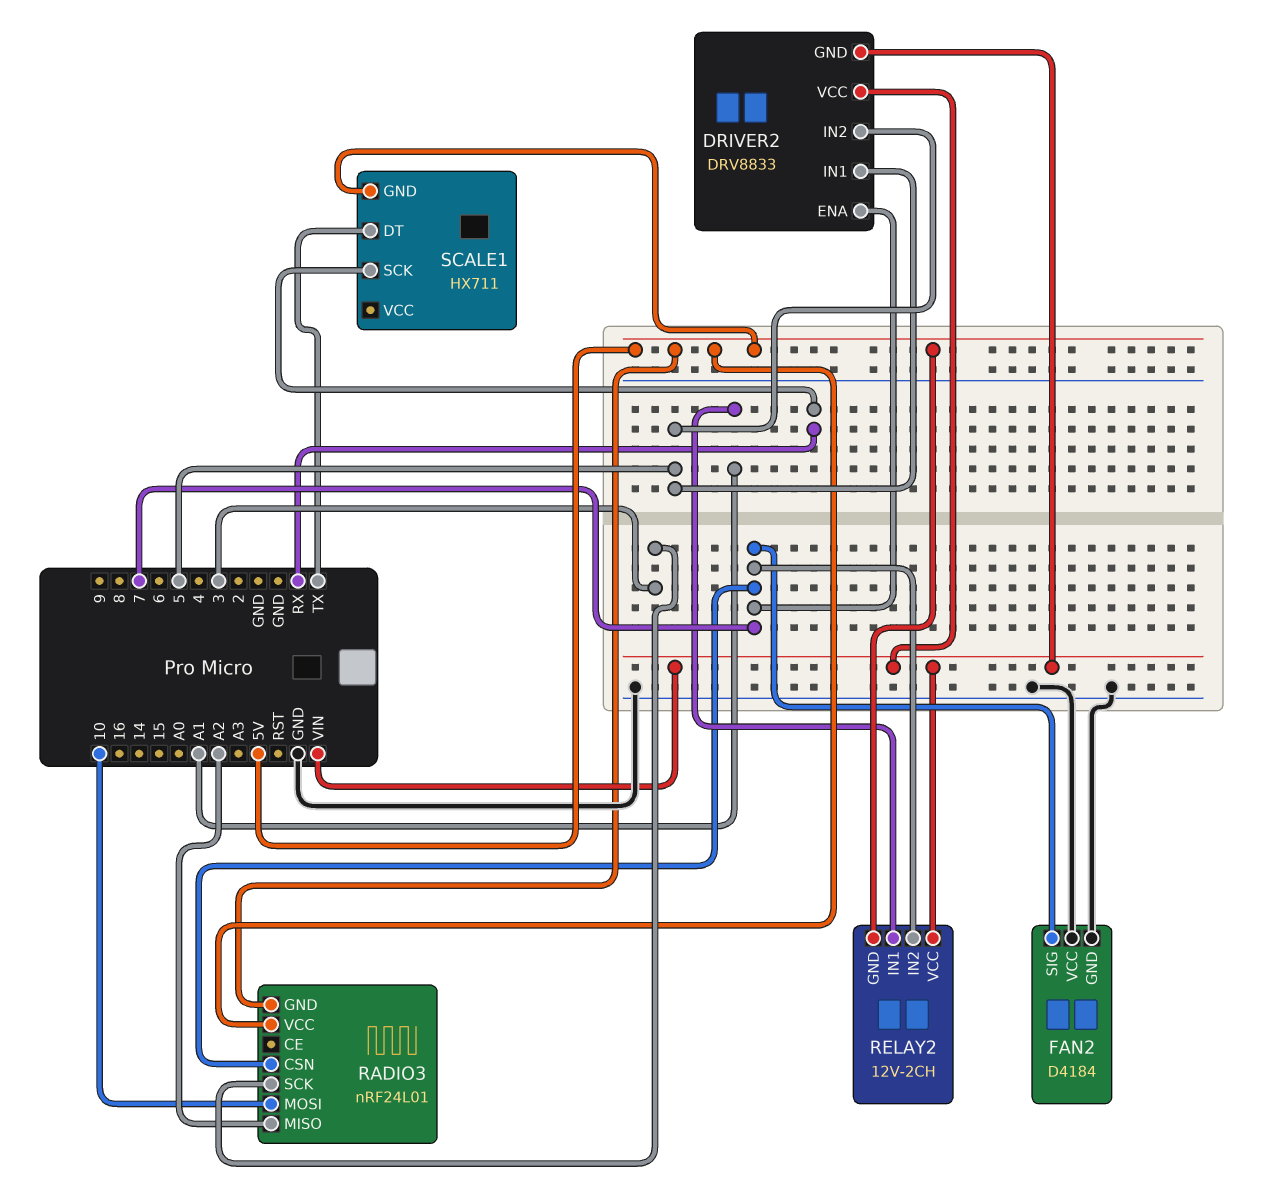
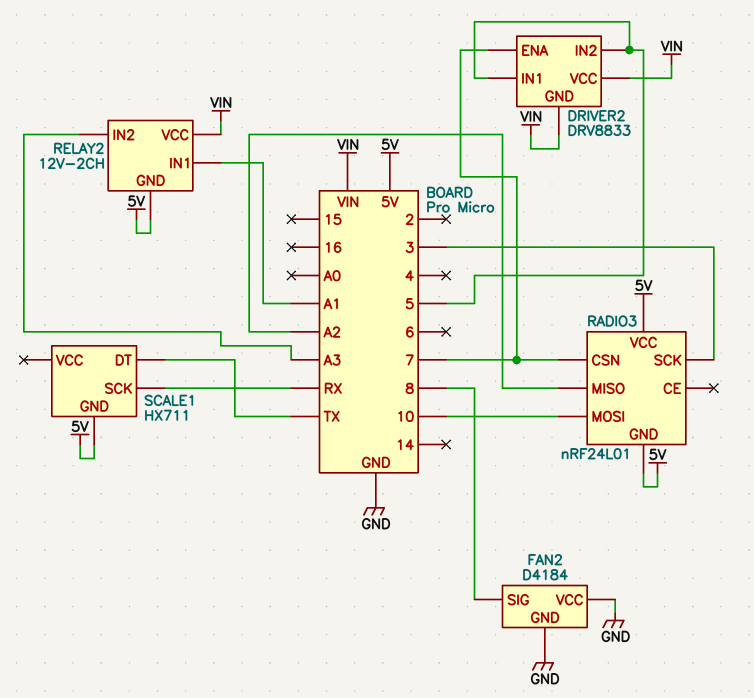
FAN2 pin SIG: 7 -> 8
RELAY2 pin IN2: 7 -> A3

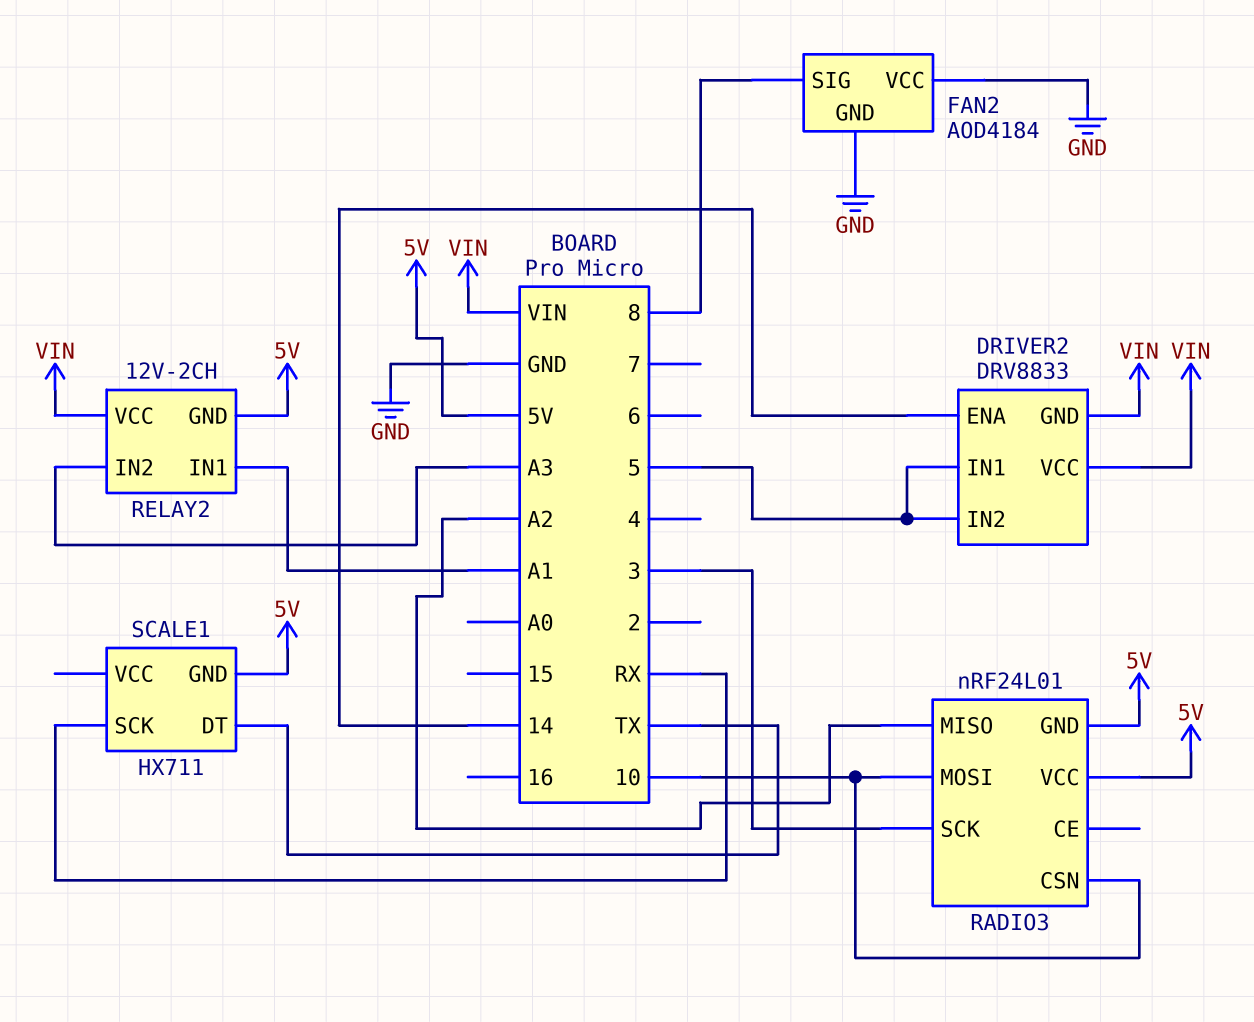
DRIVER2 pin ENA: 7 -> 14
FAN2: D4184 -> AOD4184
RADIO3 pin CSN: 7 -> 10

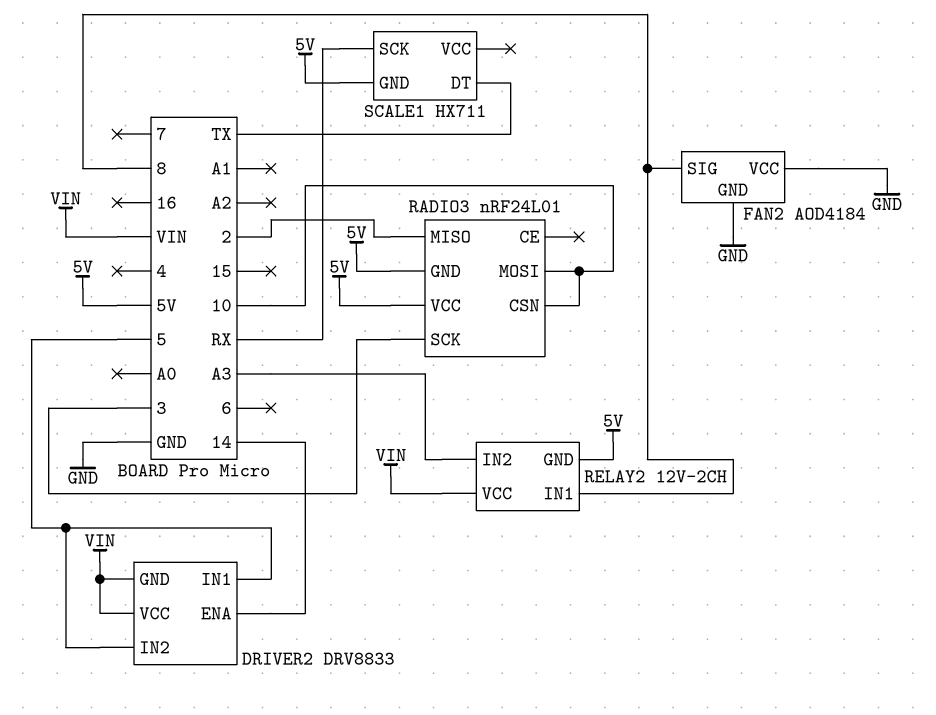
RADIO3 pin MISO: A2 -> 2
RELAY2 pin IN1: A1 -> 8

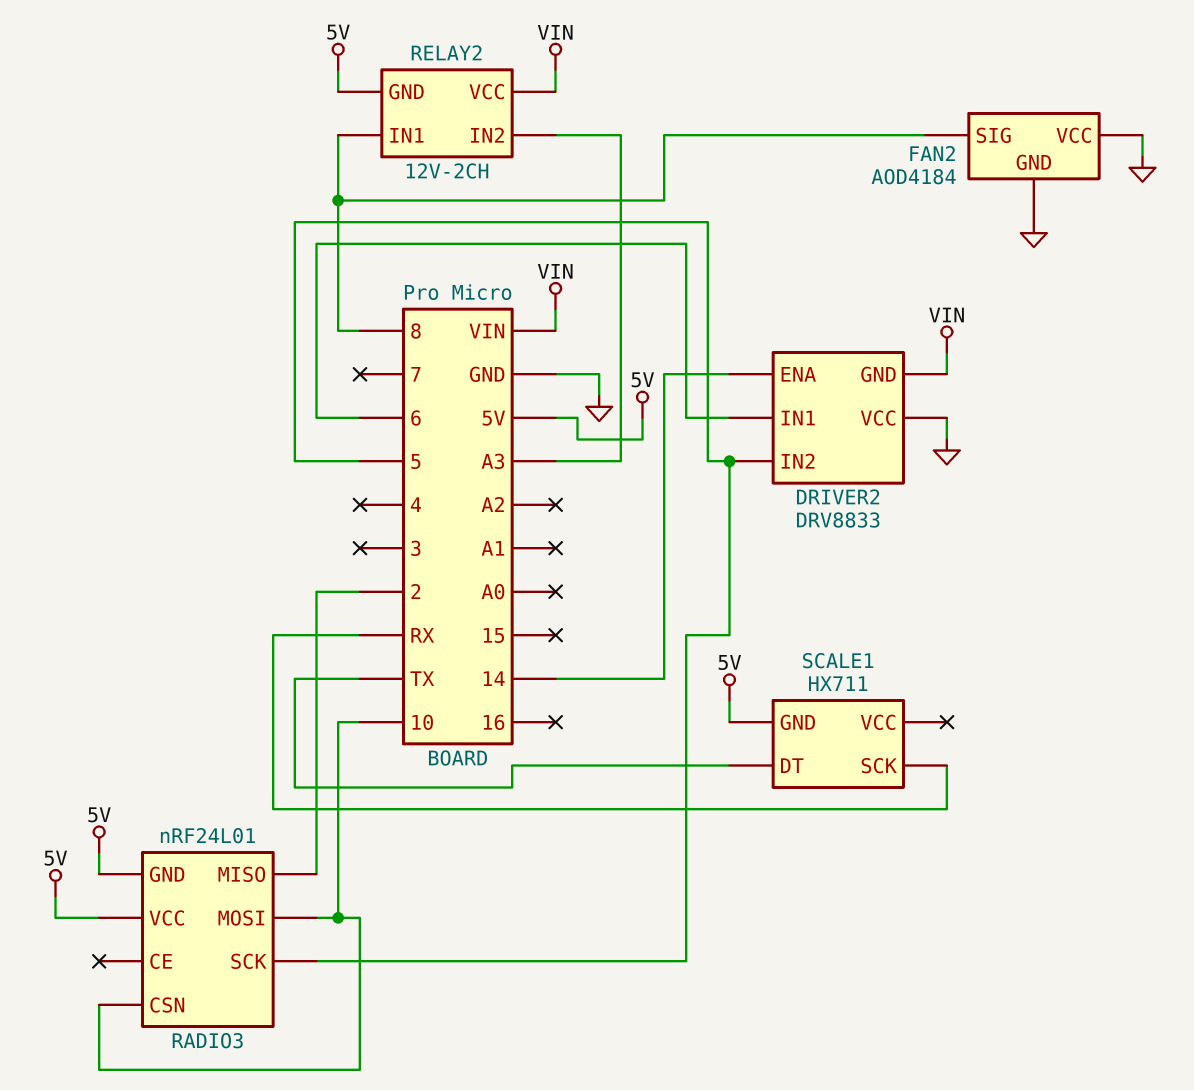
DRIVER2 pin IN1: 5 -> 6
DRIVER2 pin VCC: VIN -> GND
RADIO3 pin SCK: 3 -> 5

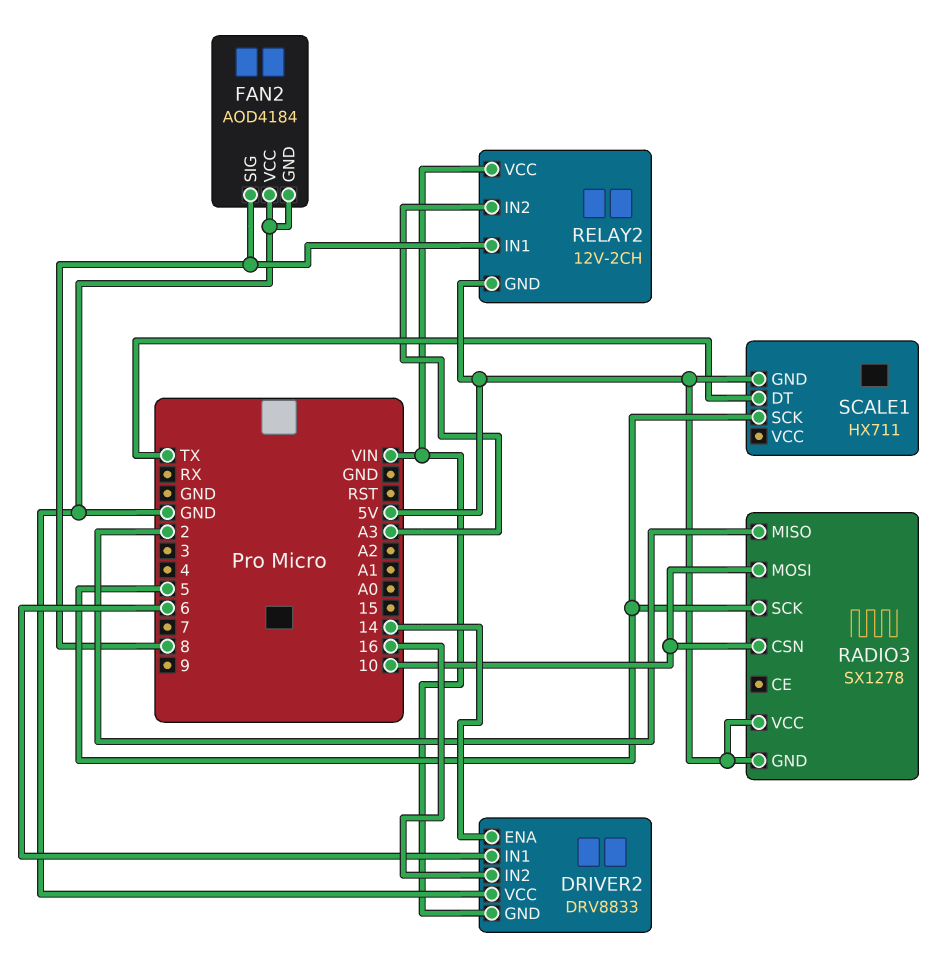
DRIVER2 pin IN2: 5 -> 16
RADIO3: nRF24L01 -> SX1278
SCALE1 pin SCK: RX -> 5

